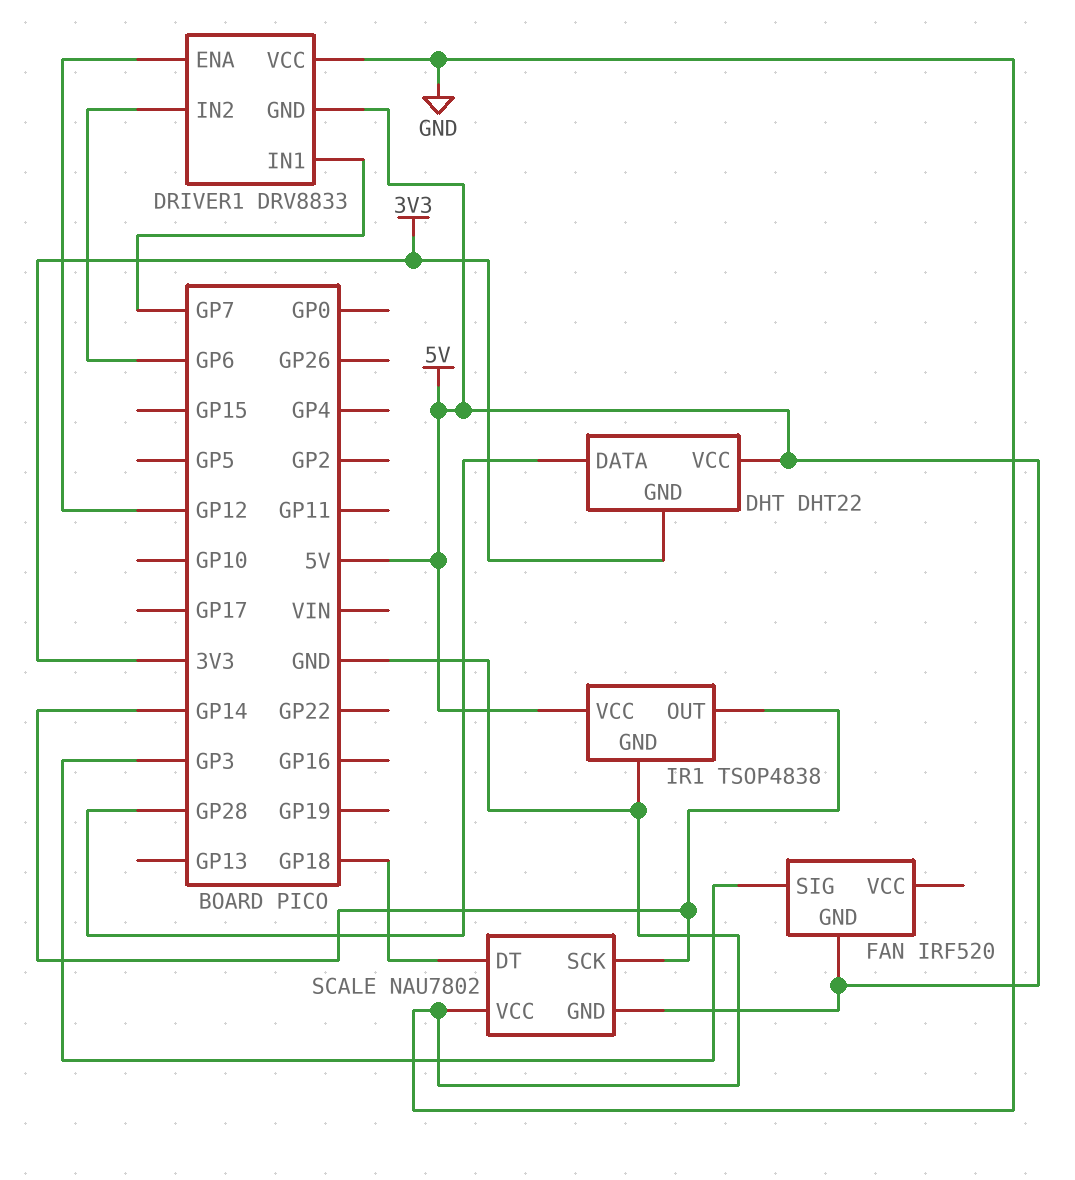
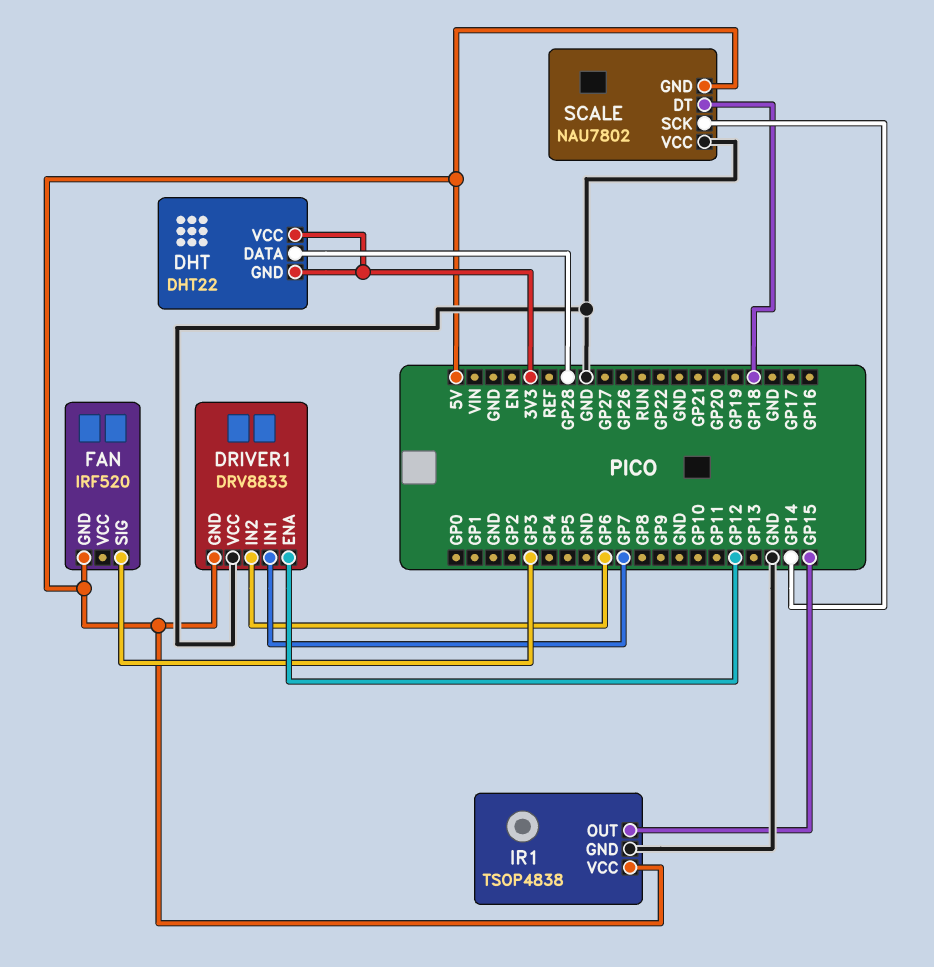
DHT pin VCC: 5V -> 3V3
IR1 pin OUT: GP14 -> GP15

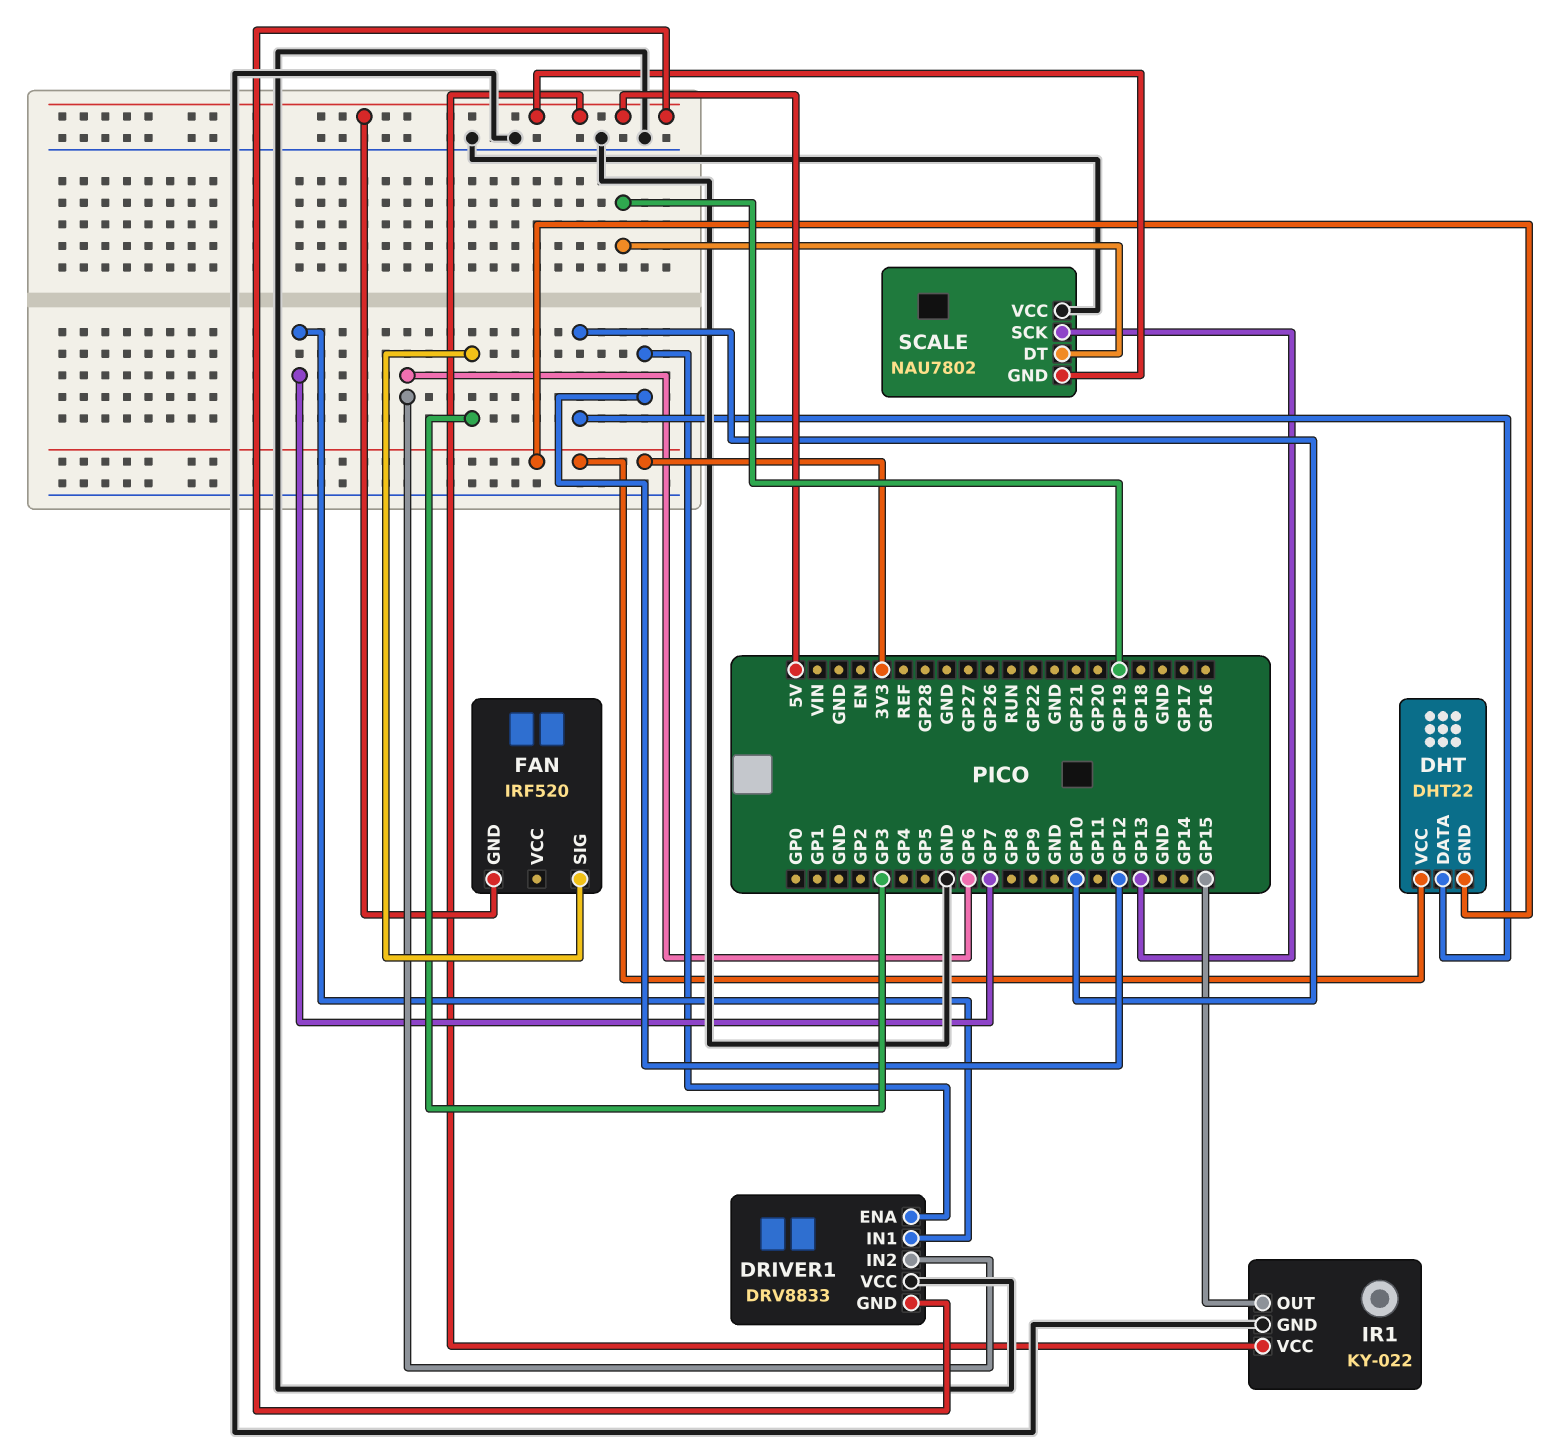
DHT pin DATA: GP28 -> GP10
IR1: TSOP4838 -> KY-022
SCALE pin DT: GP18 -> GP19
SCALE pin SCK: GP14 -> GP13

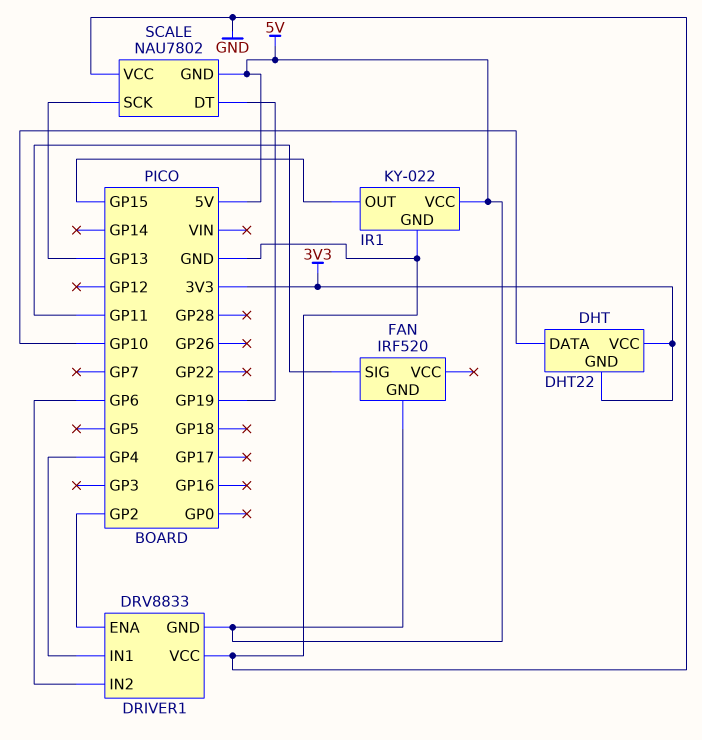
DRIVER1 pin ENA: GP12 -> GP2
DRIVER1 pin IN1: GP7 -> GP4
FAN pin SIG: GP3 -> GP11

